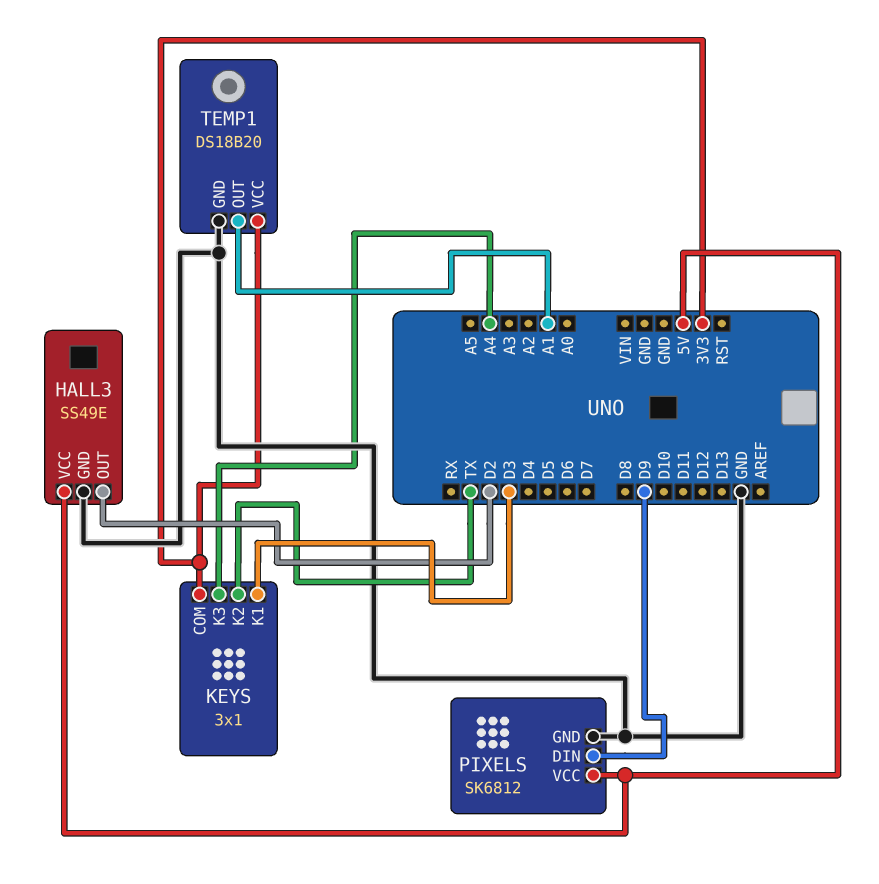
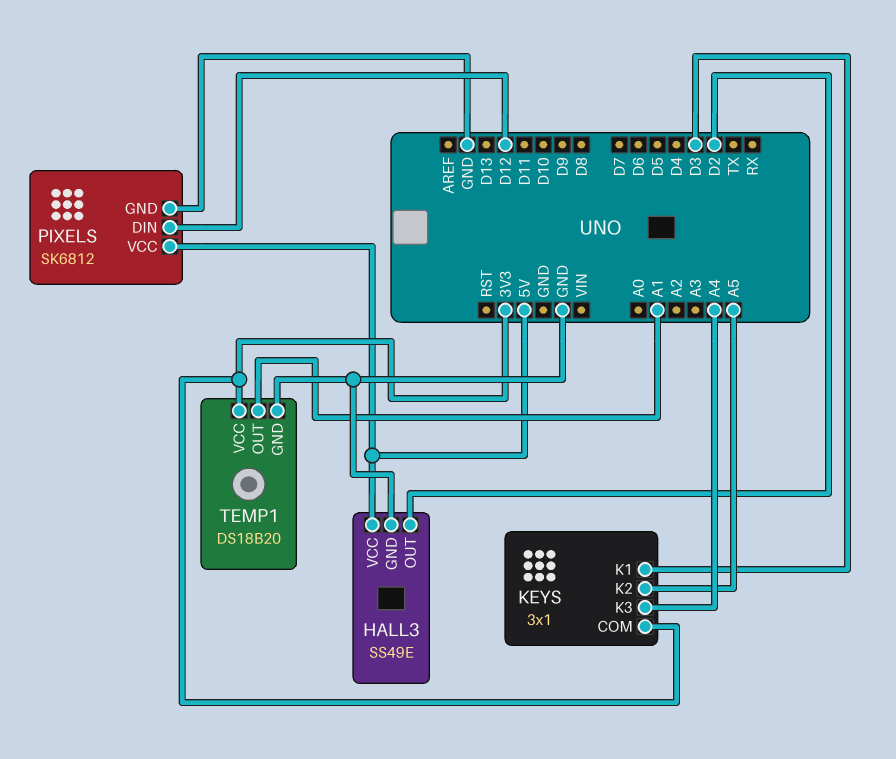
KEYS pin K2: TX -> A5
PIXELS pin DIN: D9 -> D12

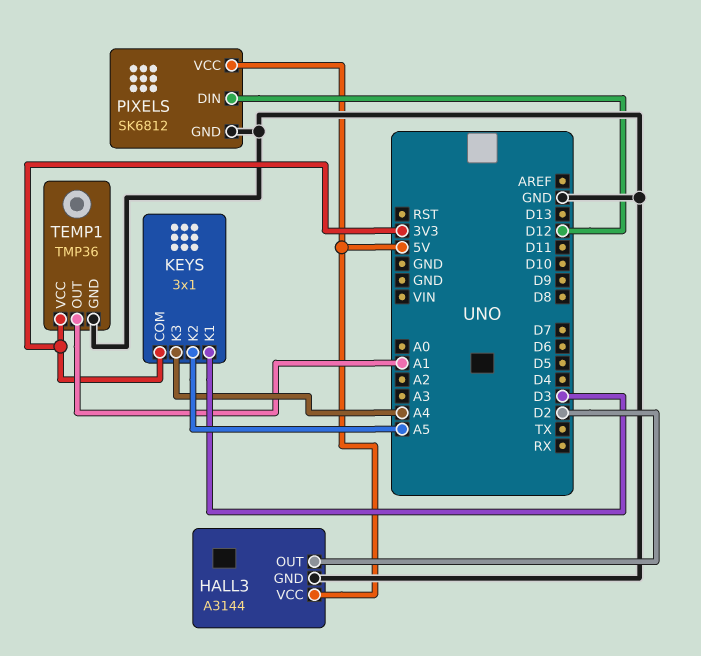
HALL3: SS49E -> A3144
TEMP1: DS18B20 -> TMP36

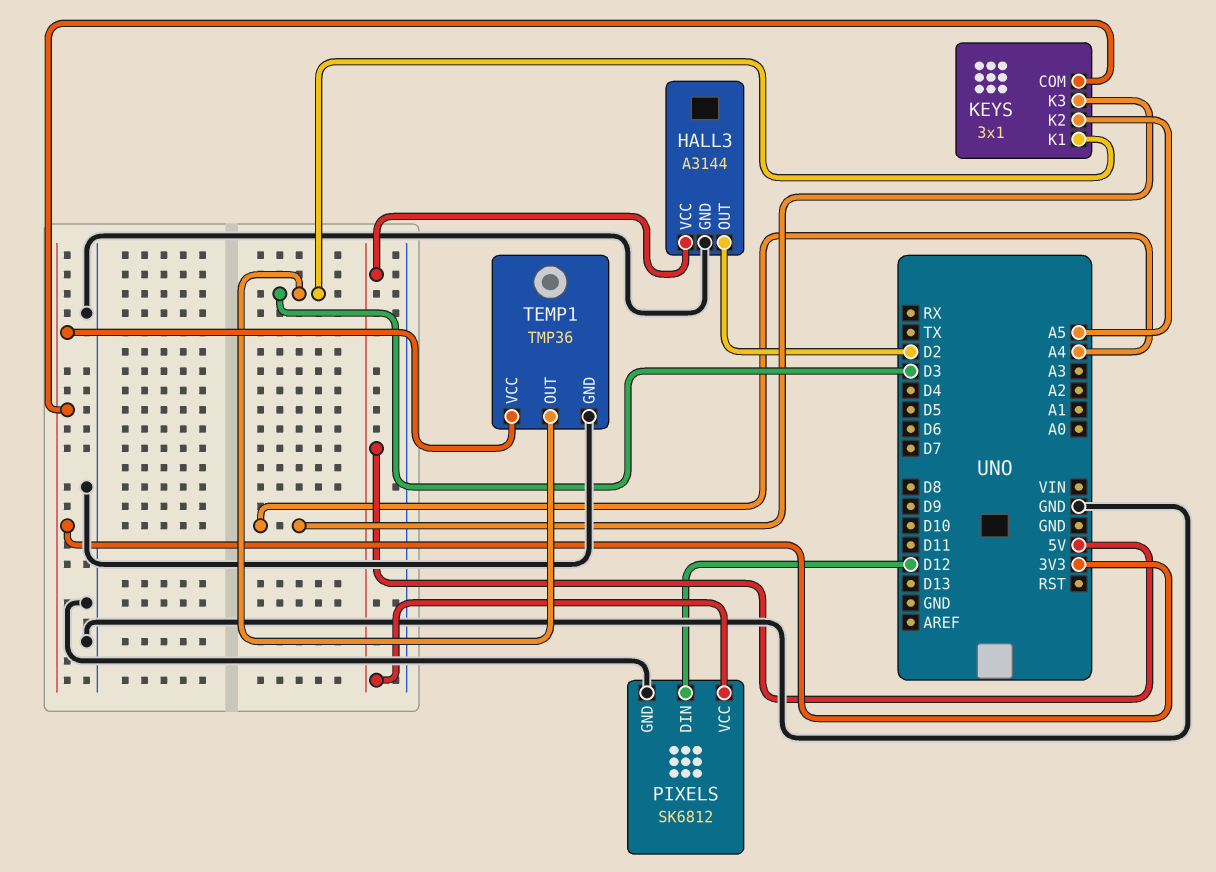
TEMP1 pin OUT: A1 -> D3

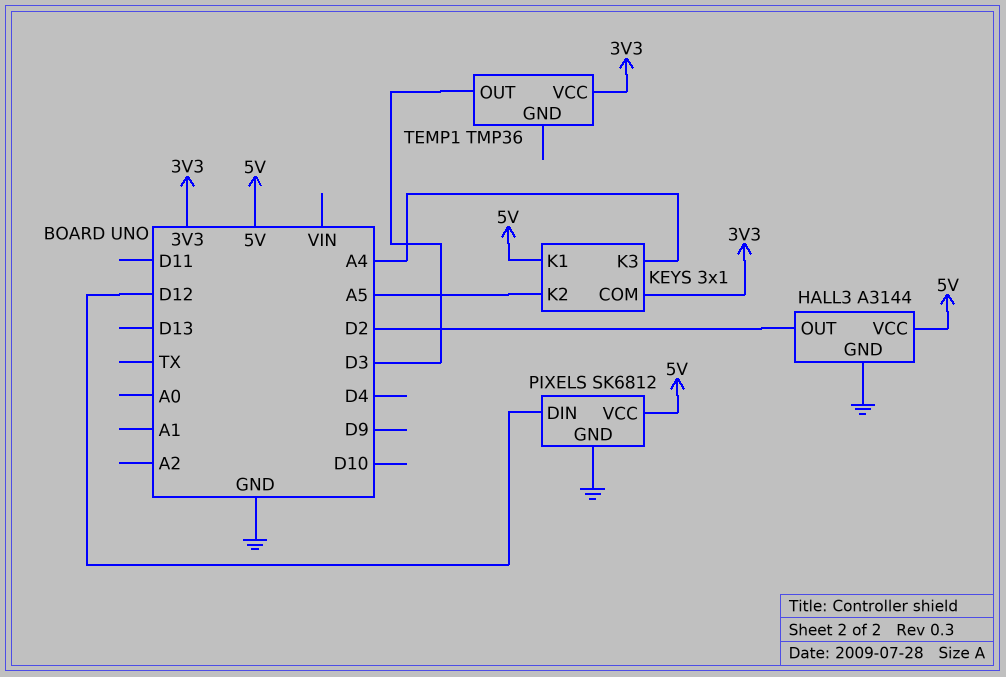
KEYS pin K1: D3 -> 5V
TEMP1 pin GND: GND -> none

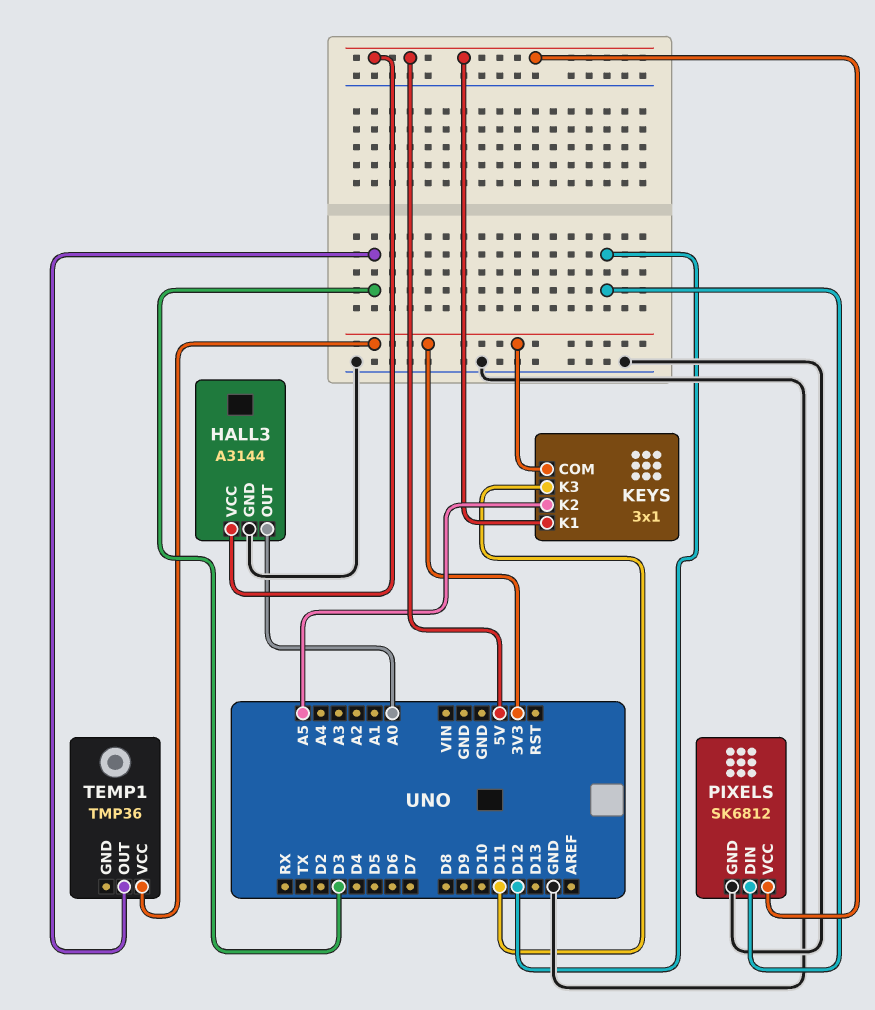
HALL3 pin OUT: D2 -> A0
KEYS pin K3: A4 -> D11

